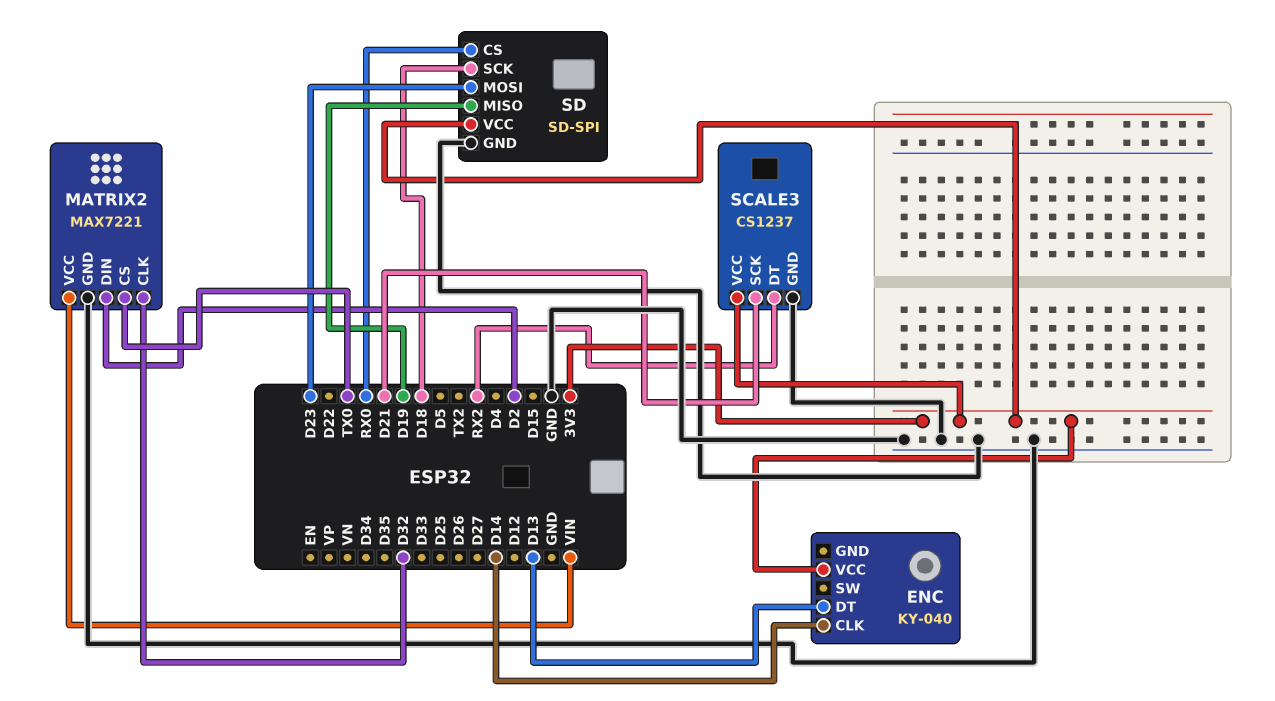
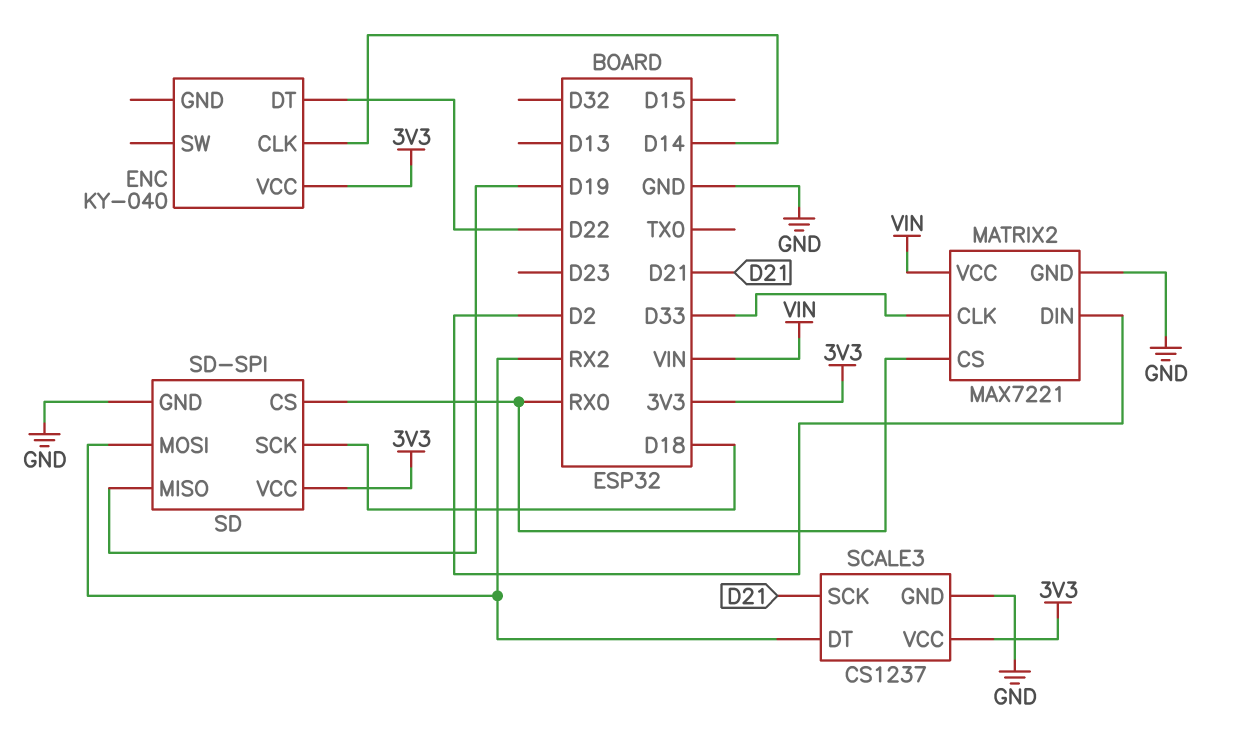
ENC pin DT: D13 -> D22
MATRIX2 pin CLK: D32 -> D33
MATRIX2 pin CS: TX0 -> RX0
SD pin MOSI: D23 -> RX2

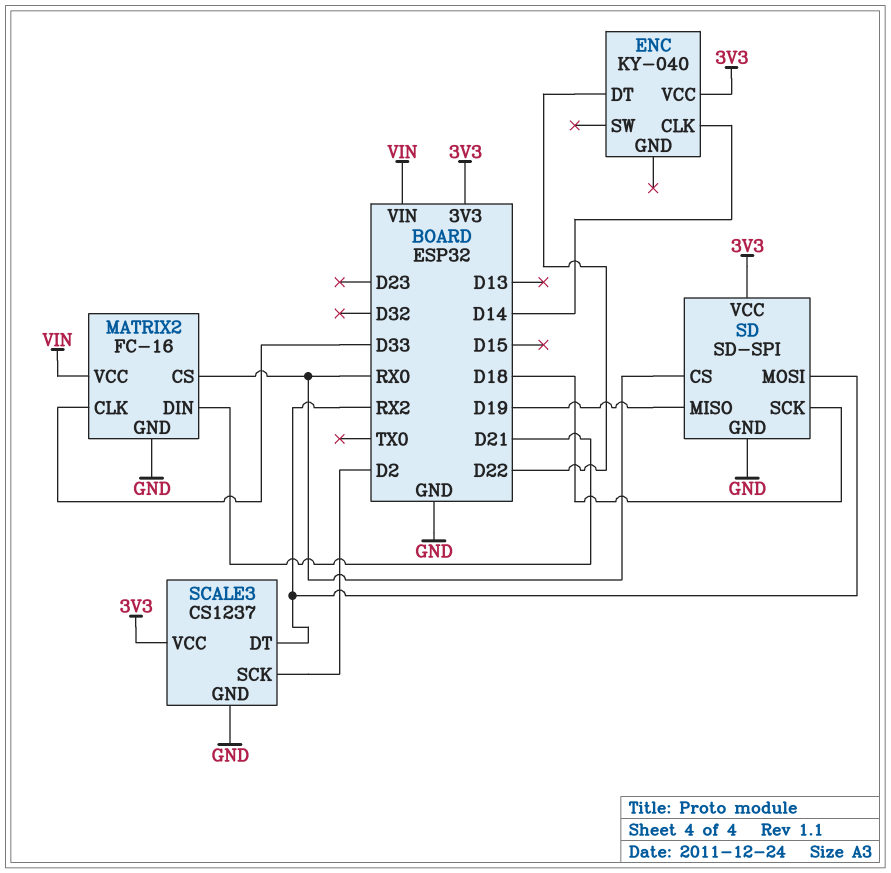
MATRIX2: MAX7221 -> FC-16
MATRIX2 pin DIN: D2 -> D21
SCALE3 pin SCK: D21 -> D2

